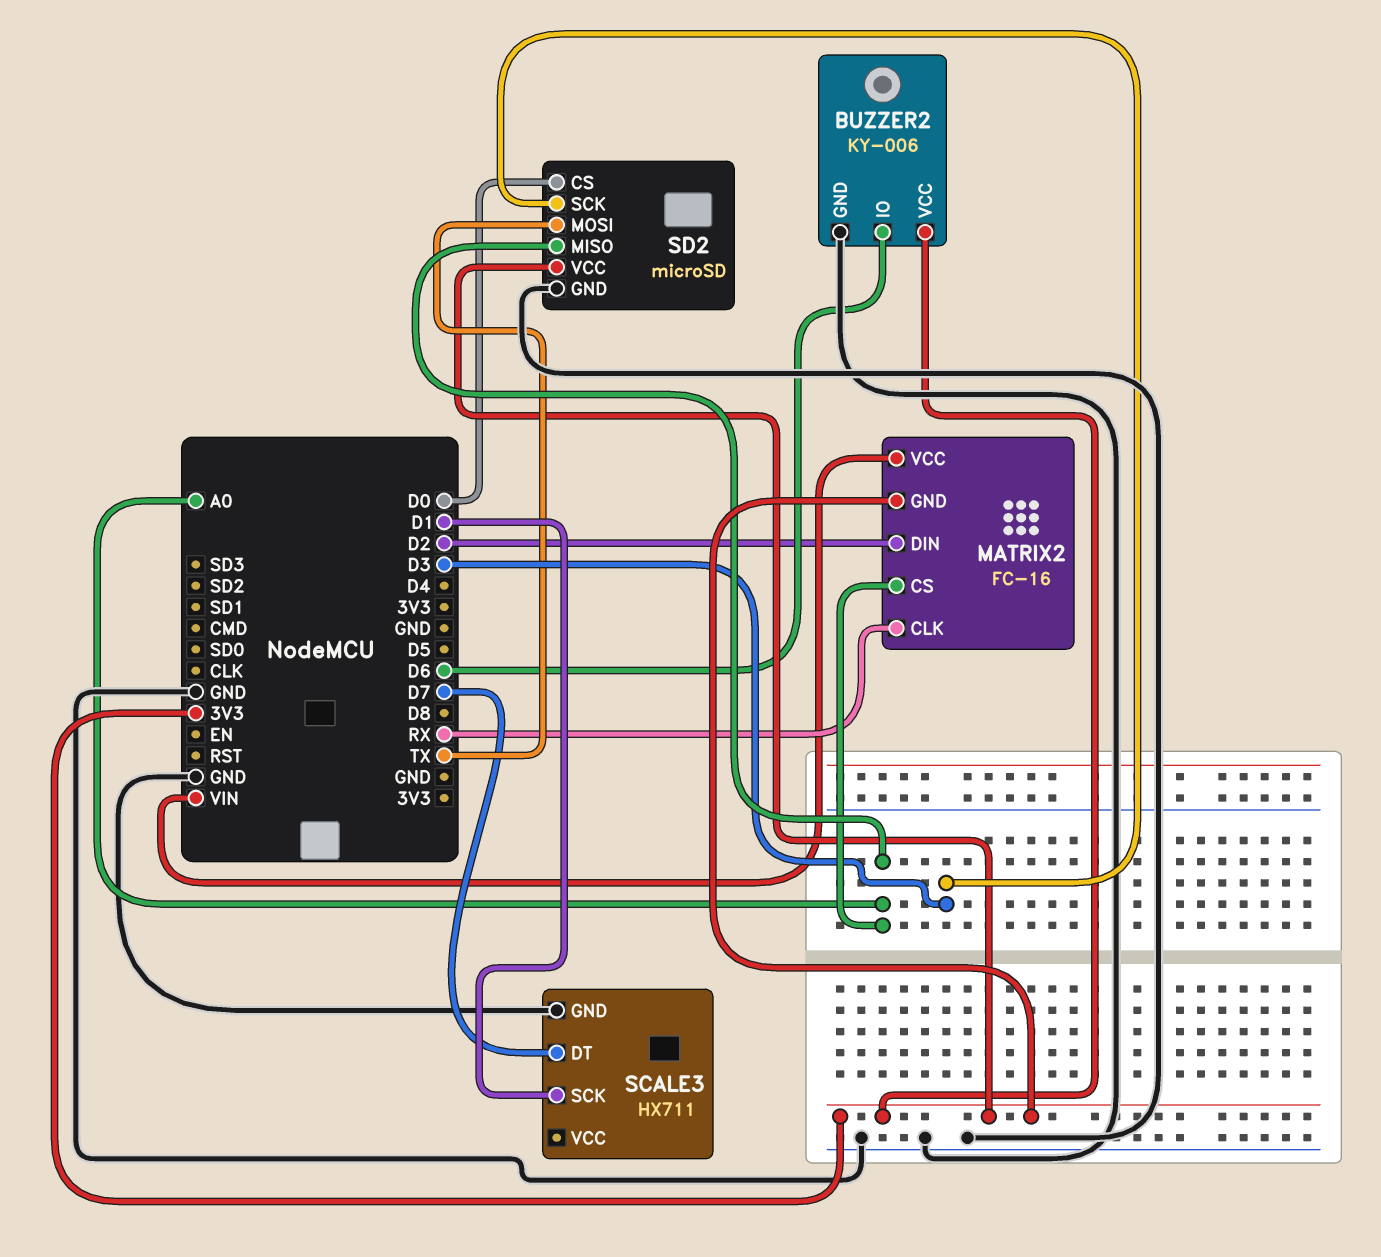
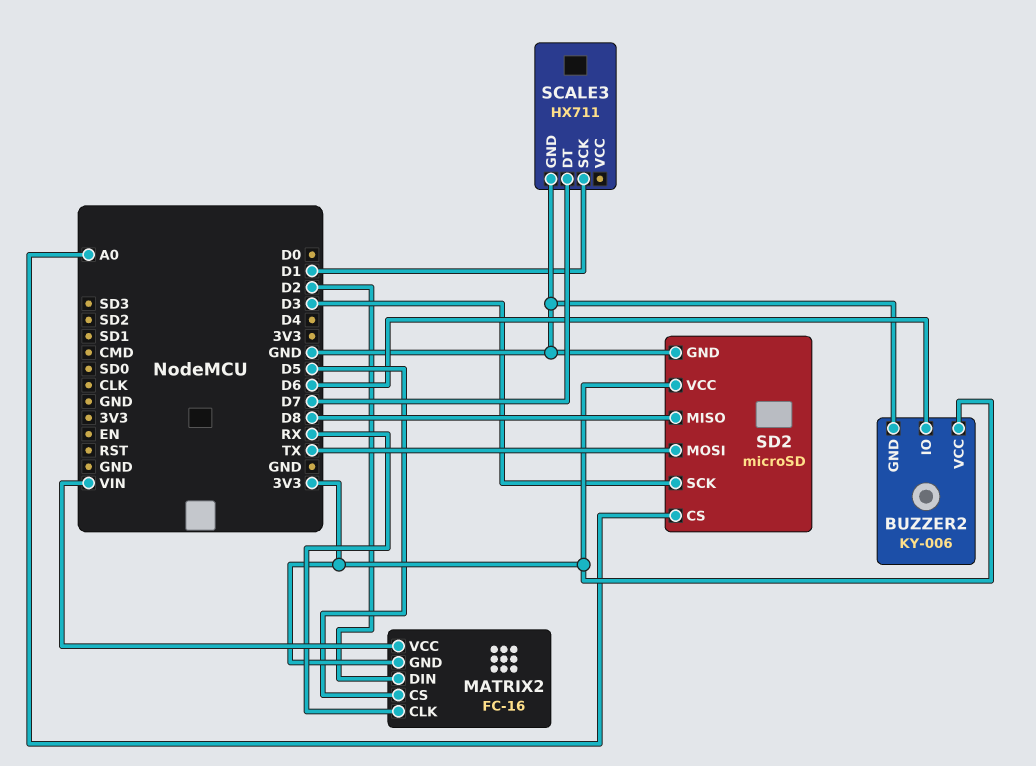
MATRIX2 pin CS: A0 -> D5
SD2 pin CS: D0 -> A0
SD2 pin MISO: A0 -> D8

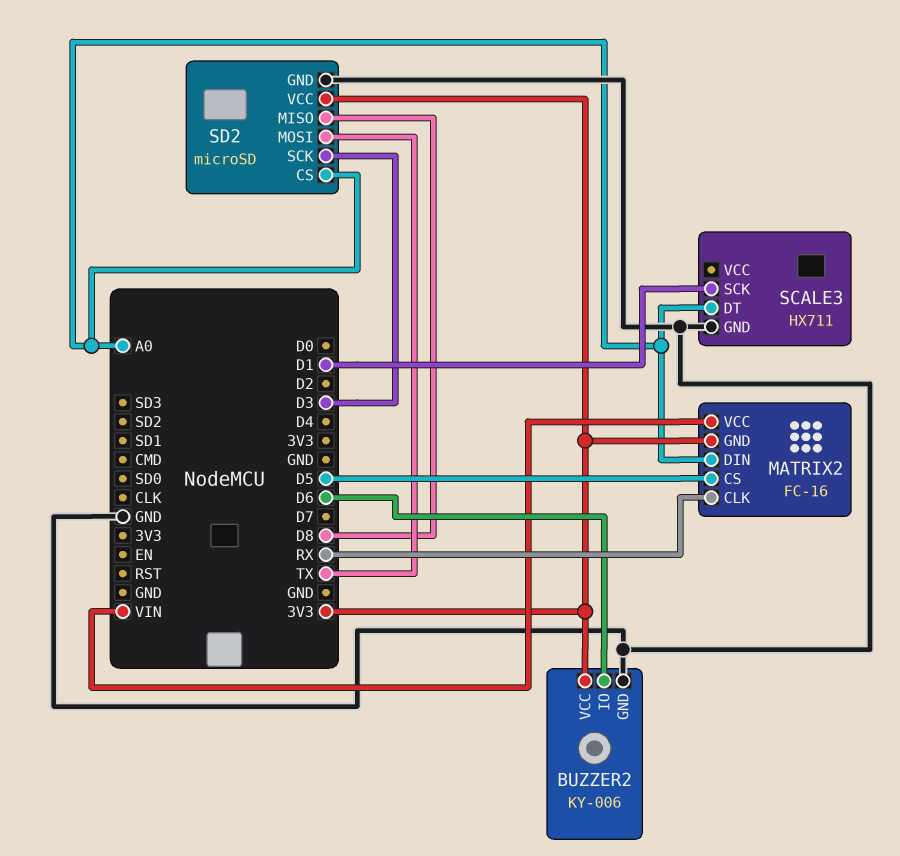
MATRIX2 pin DIN: D2 -> A0
SCALE3 pin DT: D7 -> A0

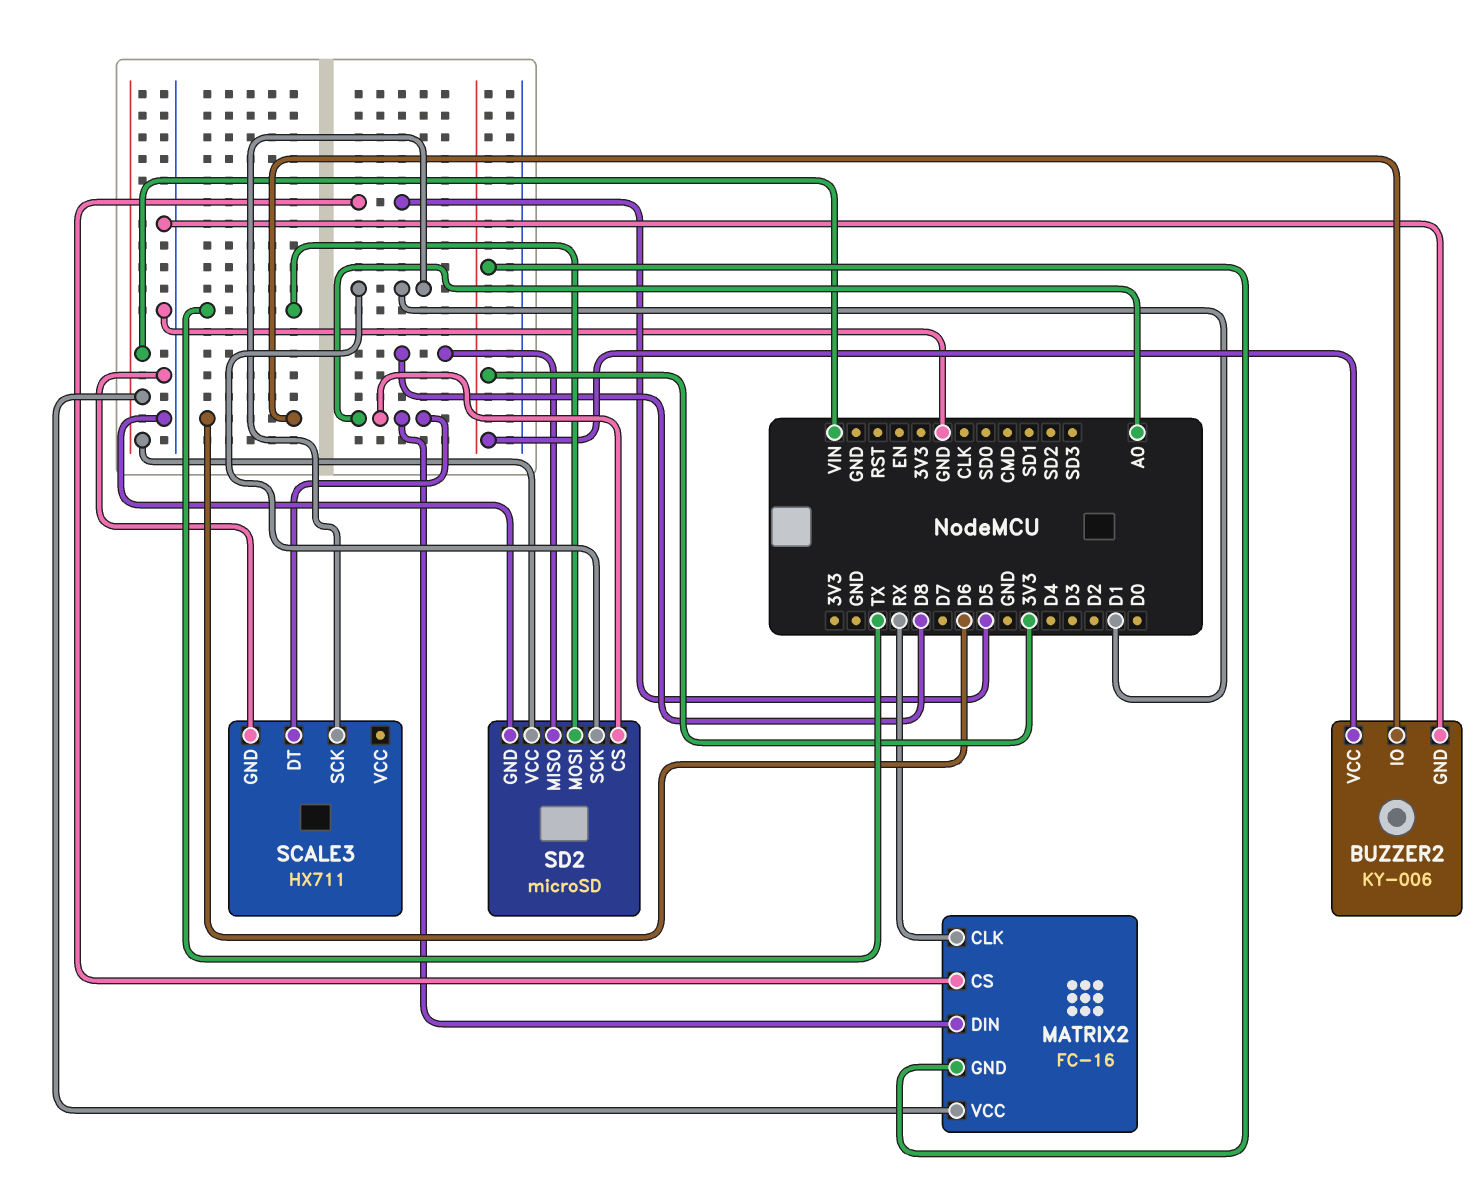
SD2 pin SCK: D3 -> D1
SD2 pin VCC: 3V3 -> VIN

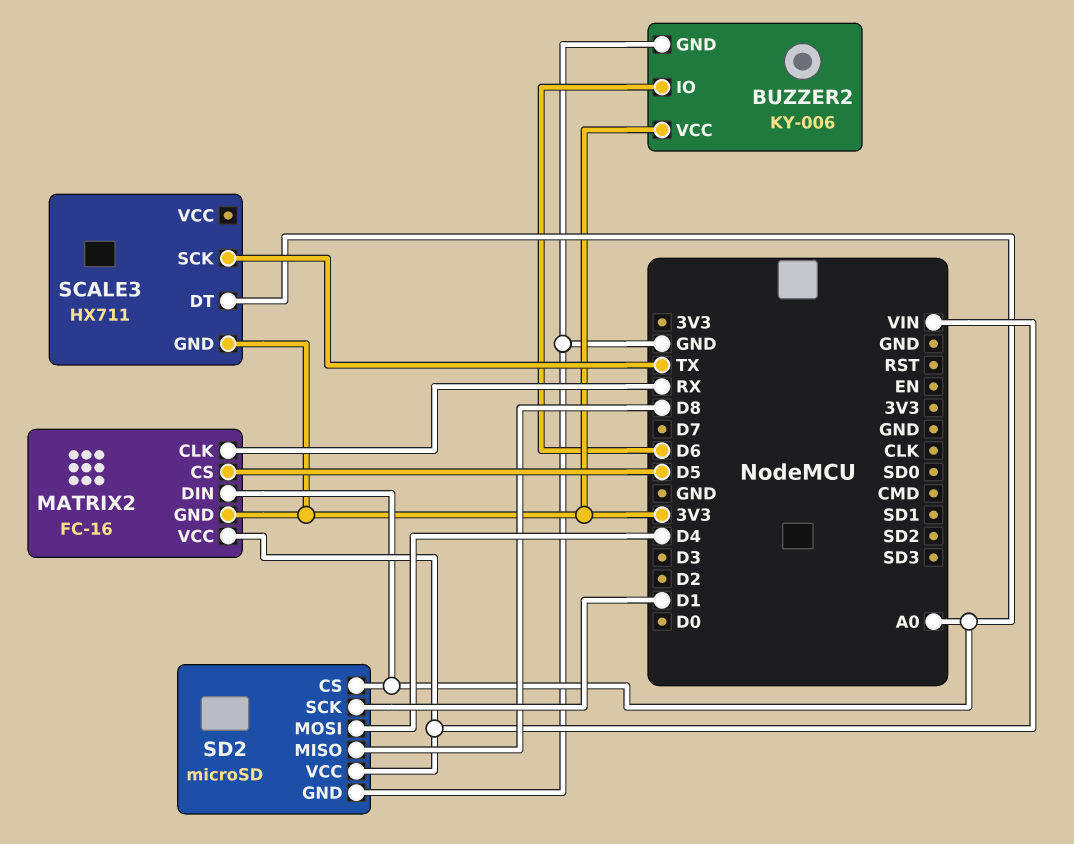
SCALE3 pin GND: GND -> 3V3
SCALE3 pin SCK: D1 -> TX
SD2 pin MOSI: TX -> D4

